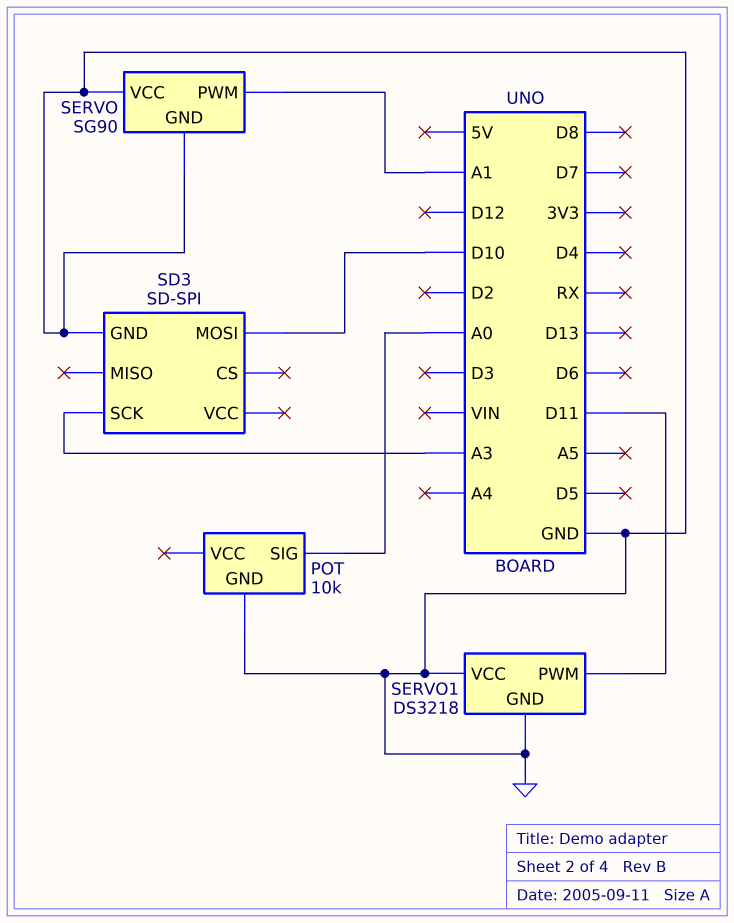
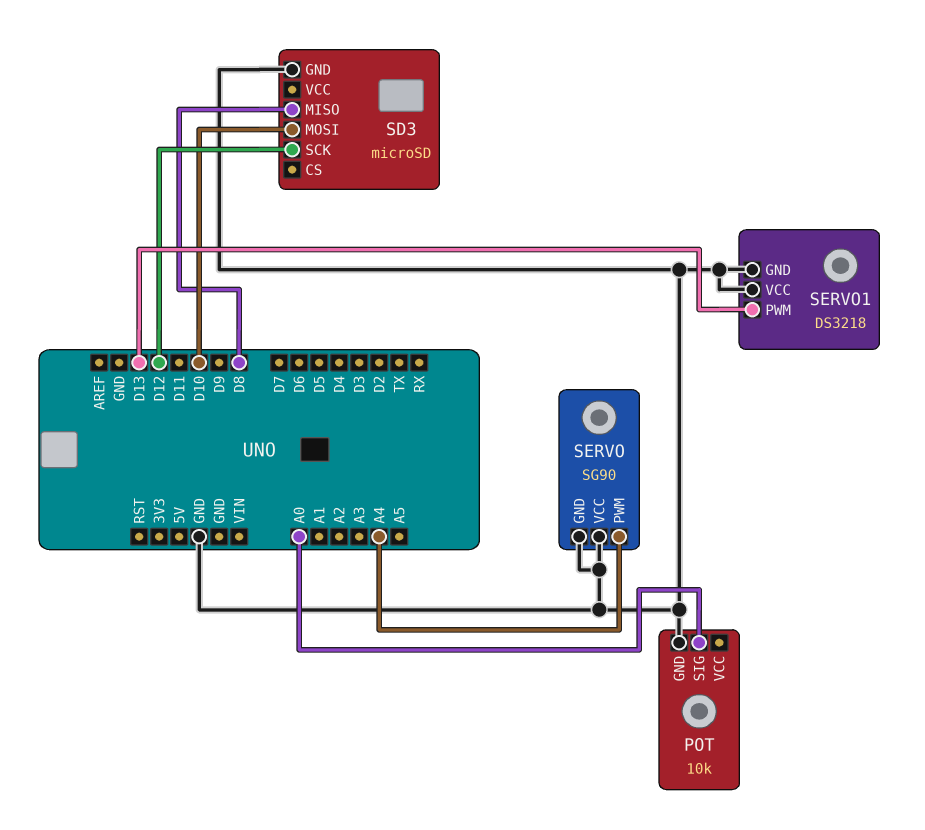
SD3: SD-SPI -> microSD
SD3 pin MISO: none -> D8
SD3 pin SCK: A3 -> D12
SERVO pin PWM: A1 -> A4
SERVO1 pin PWM: D11 -> D13

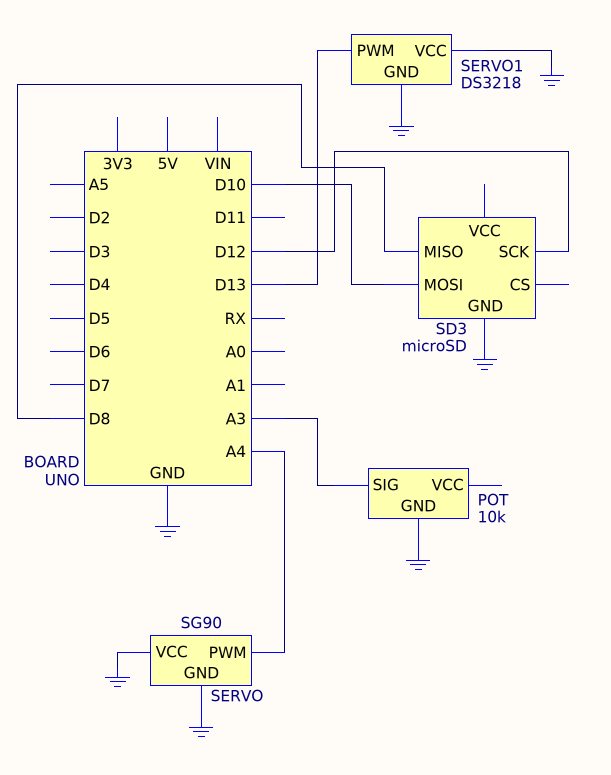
POT pin SIG: A0 -> A3

